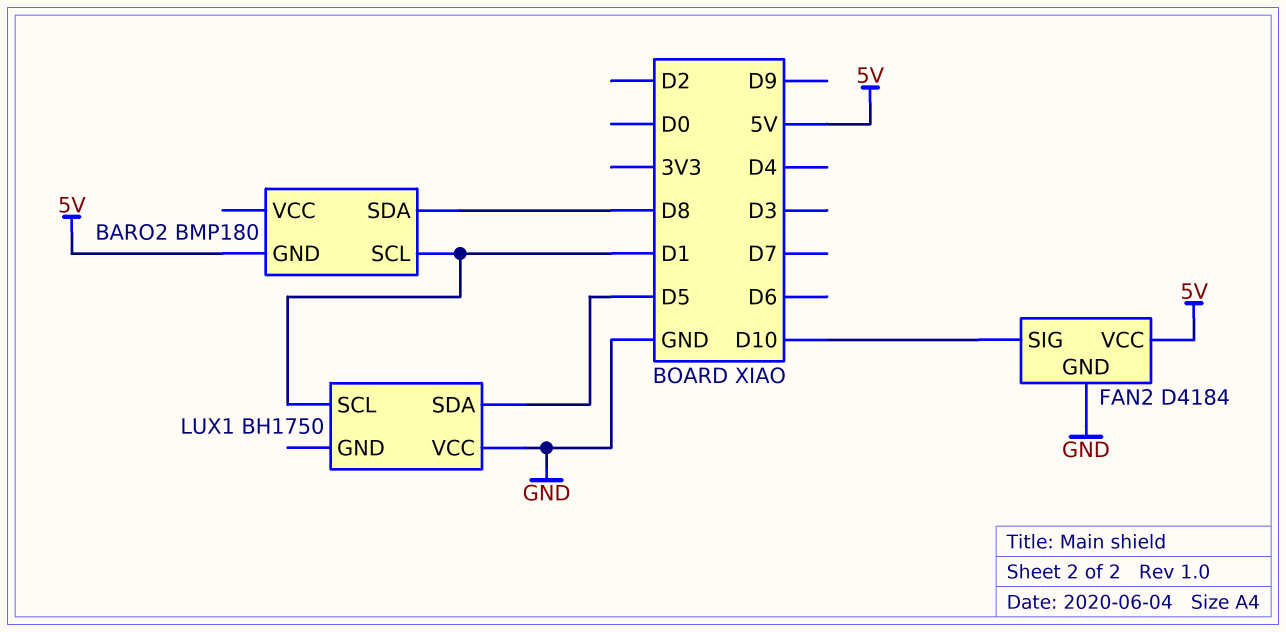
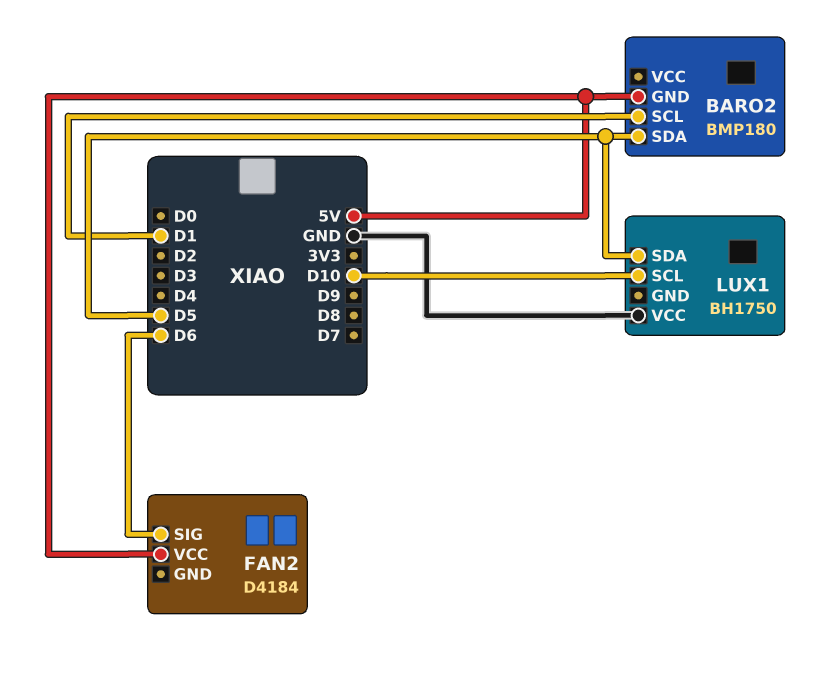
BARO2 pin SDA: D8 -> D5
FAN2 pin GND: GND -> none
FAN2 pin SIG: D10 -> D6
LUX1 pin SCL: D1 -> D10

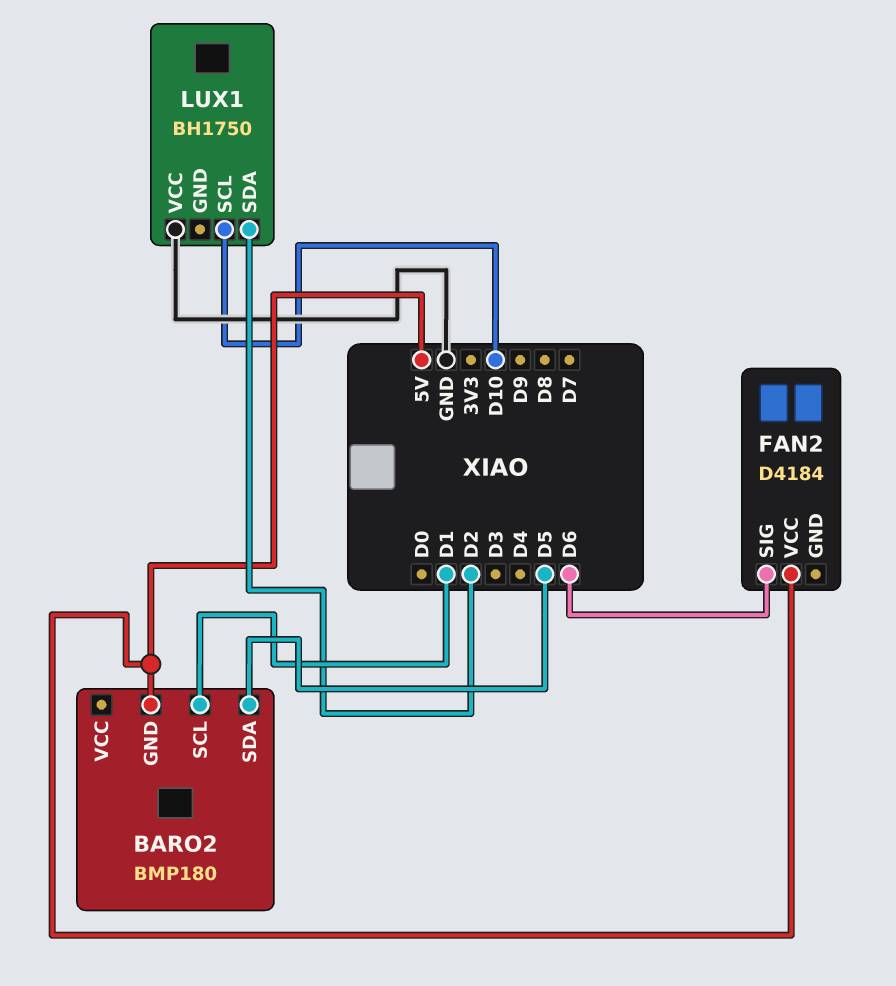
LUX1 pin SDA: D5 -> D2

